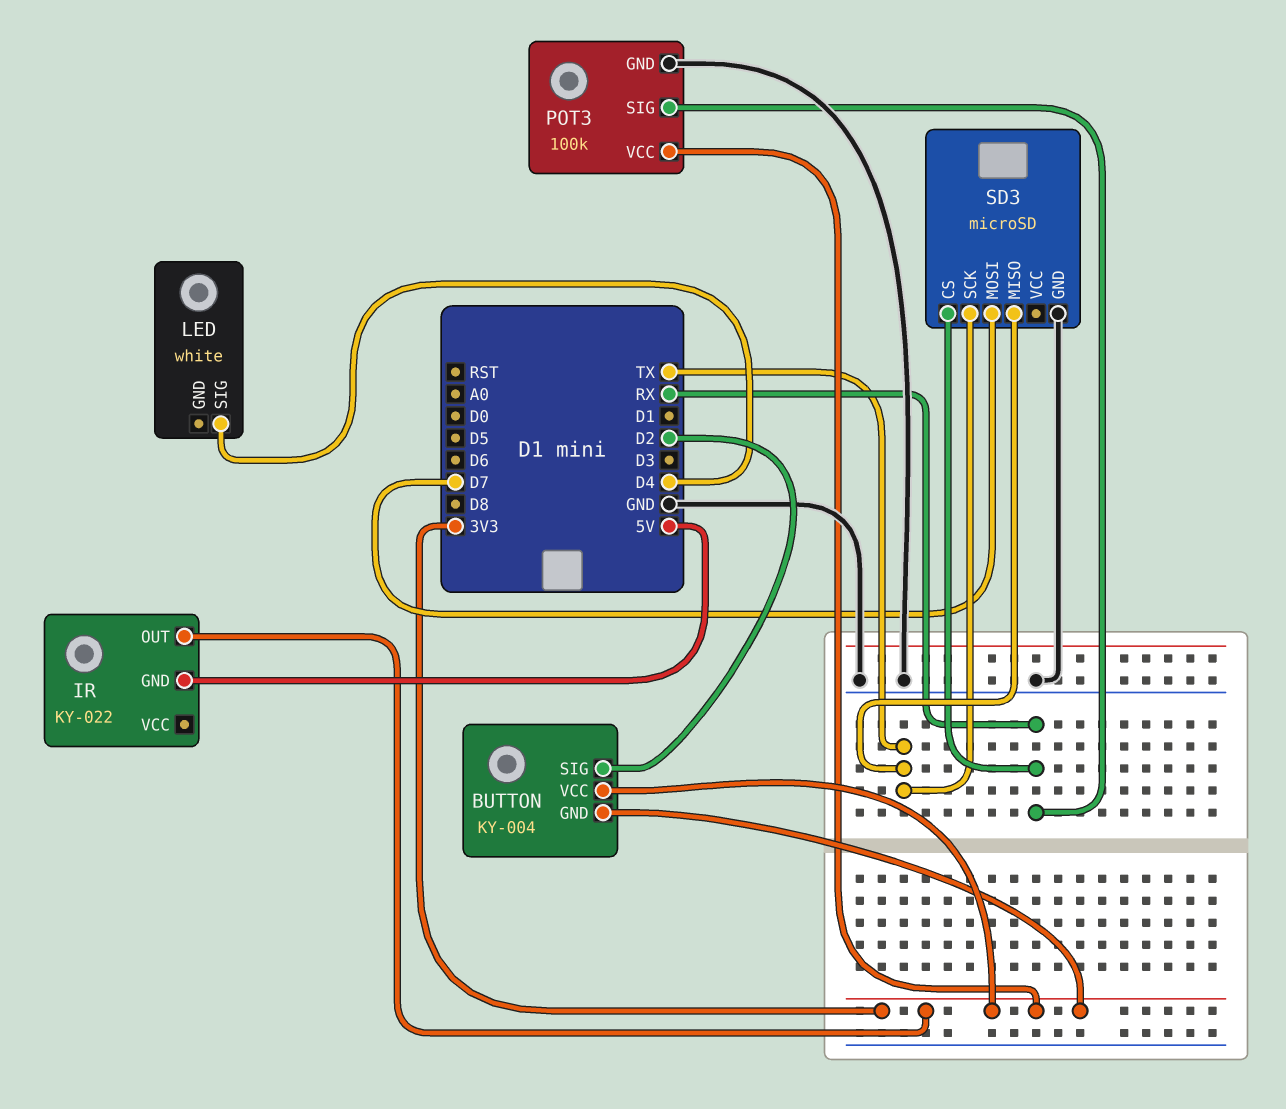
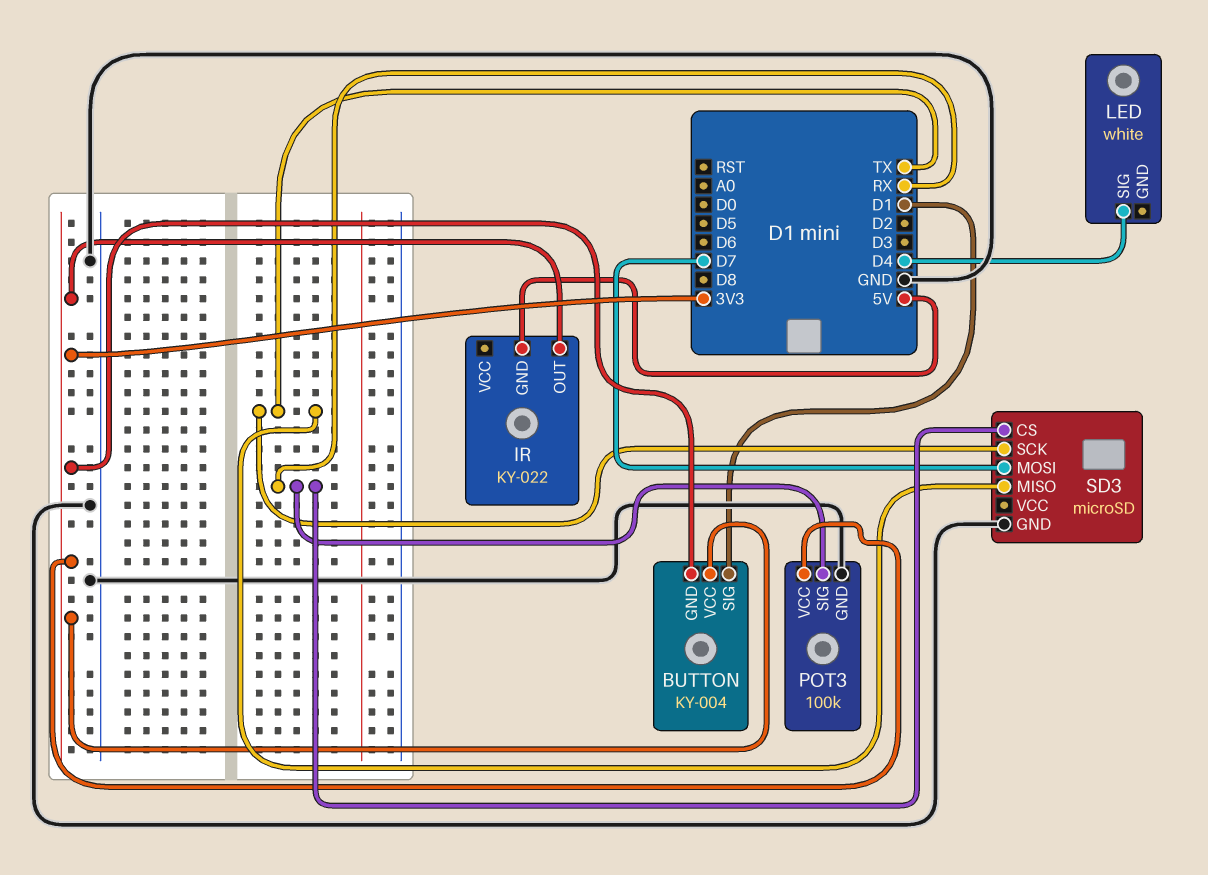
BUTTON pin SIG: D2 -> D1

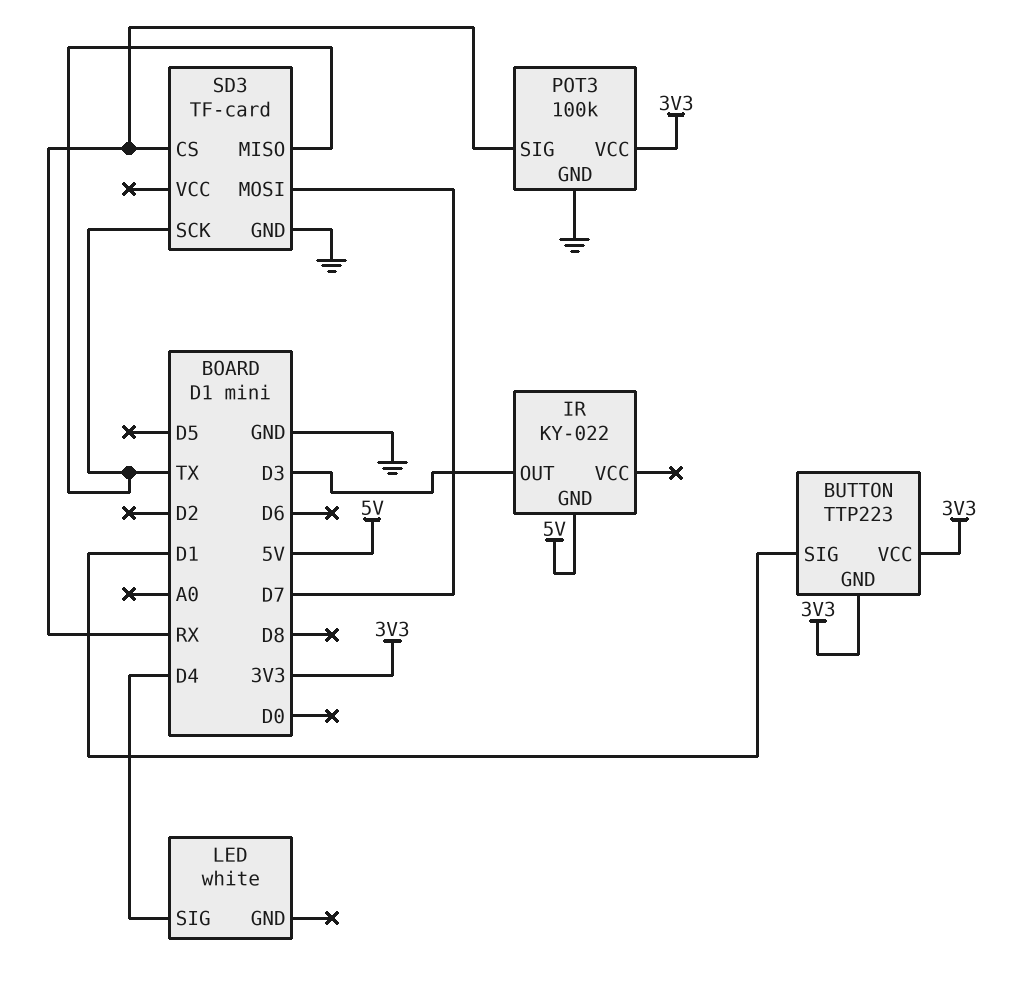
BUTTON: KY-004 -> TTP223
IR pin OUT: 3V3 -> D3
SD3: microSD -> TF-card

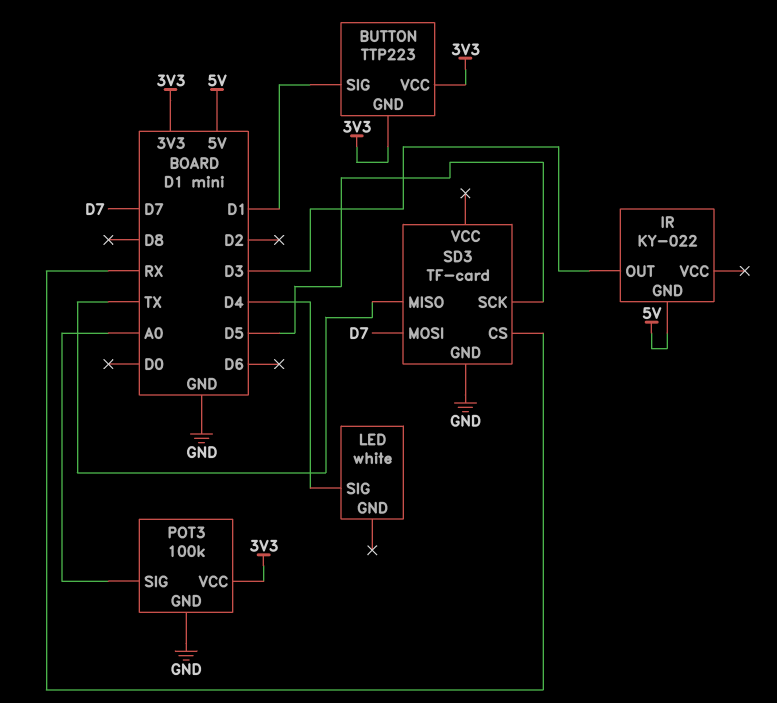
POT3 pin SIG: RX -> A0
SD3 pin SCK: TX -> D5

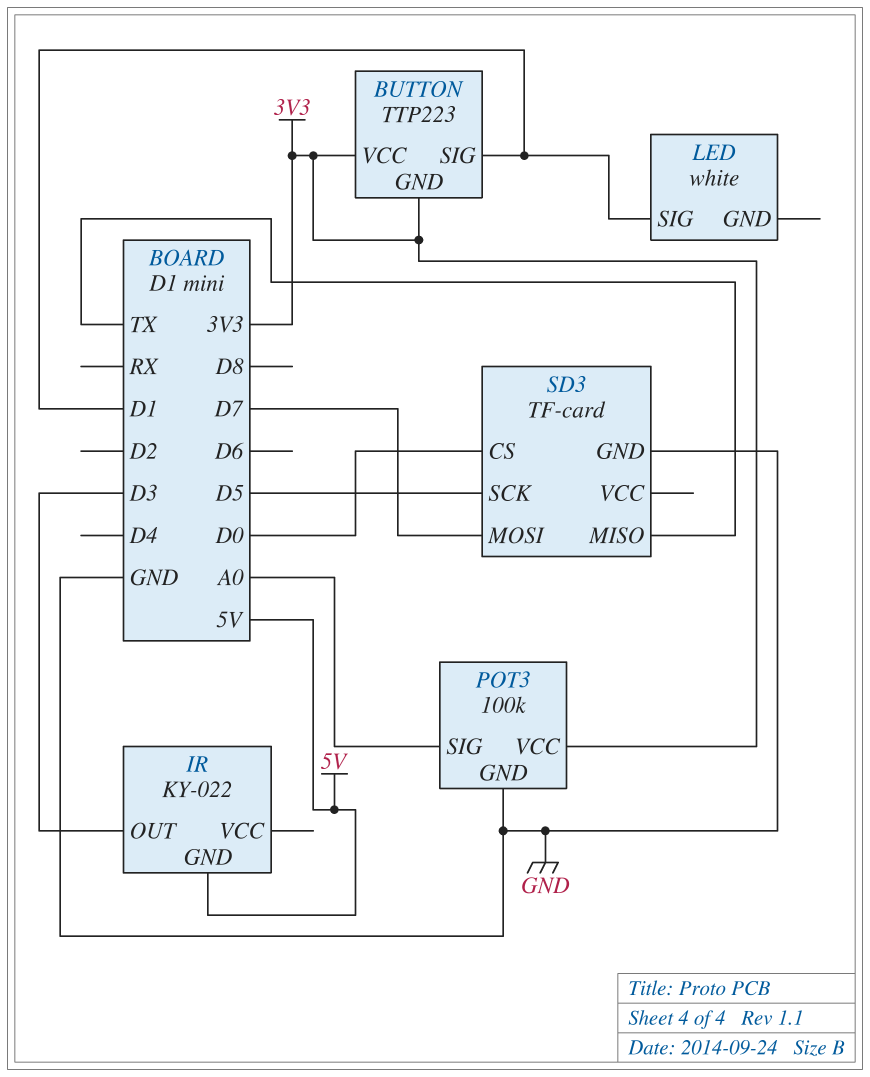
LED pin SIG: D4 -> D1
SD3 pin CS: RX -> D0

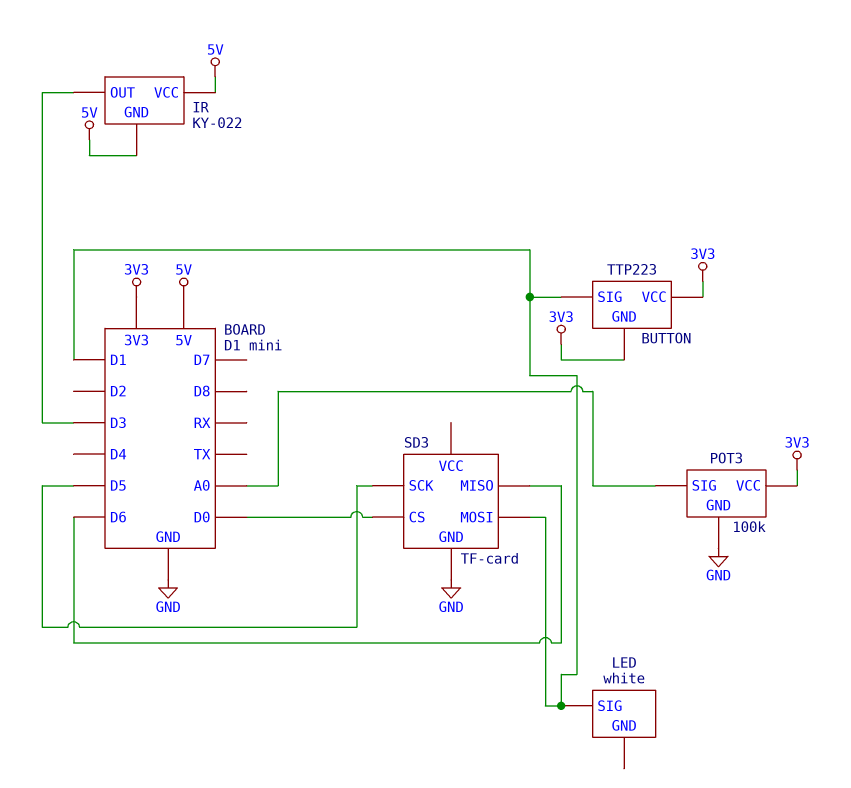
IR pin VCC: none -> 5V
SD3 pin MISO: TX -> D6
SD3 pin MOSI: D7 -> D1

